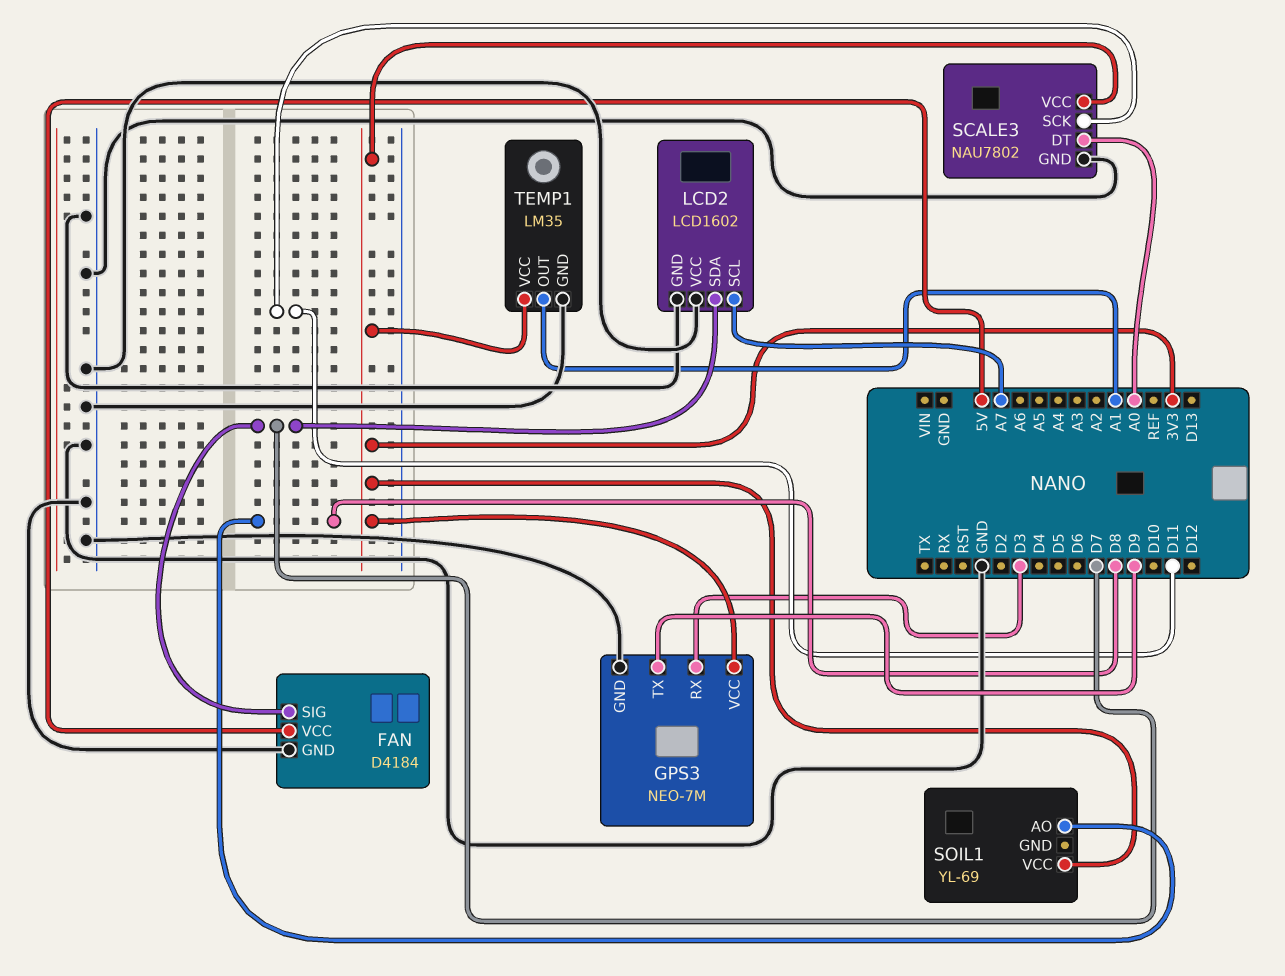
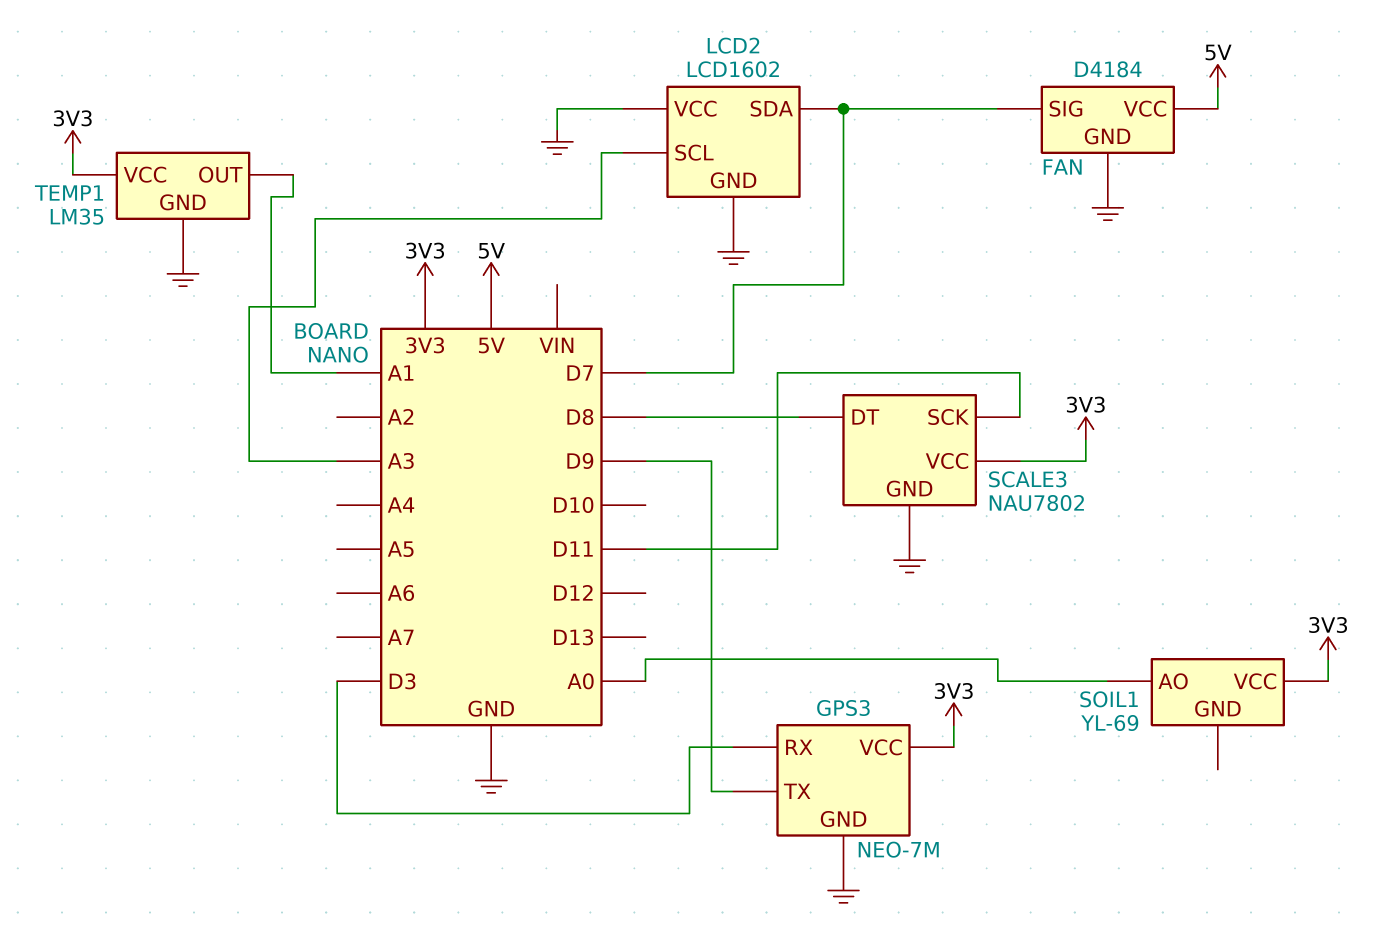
LCD2 pin SCL: A7 -> A3
SCALE3 pin DT: A0 -> D8
SOIL1 pin AO: D8 -> A0

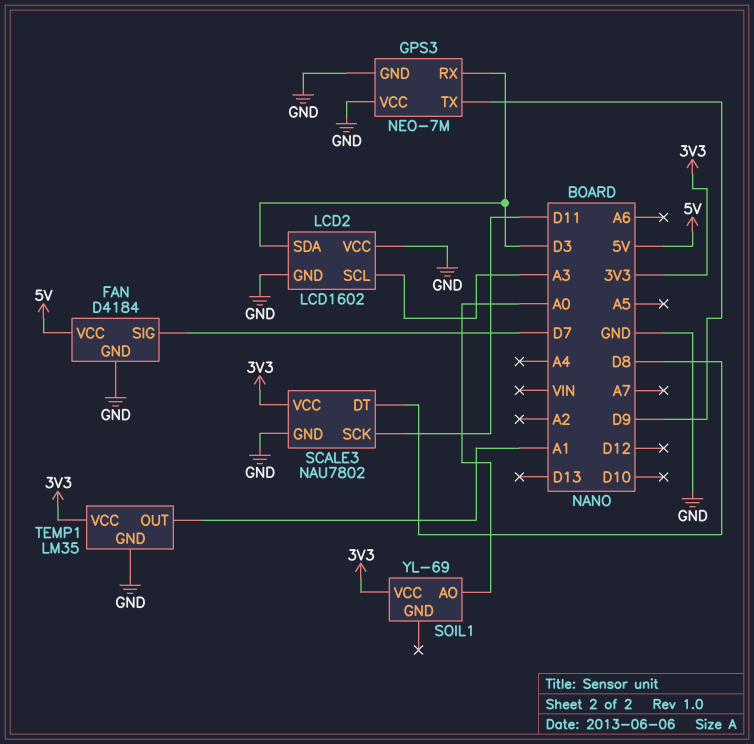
GPS3 pin VCC: 3V3 -> GND
LCD2 pin SDA: D7 -> D3

